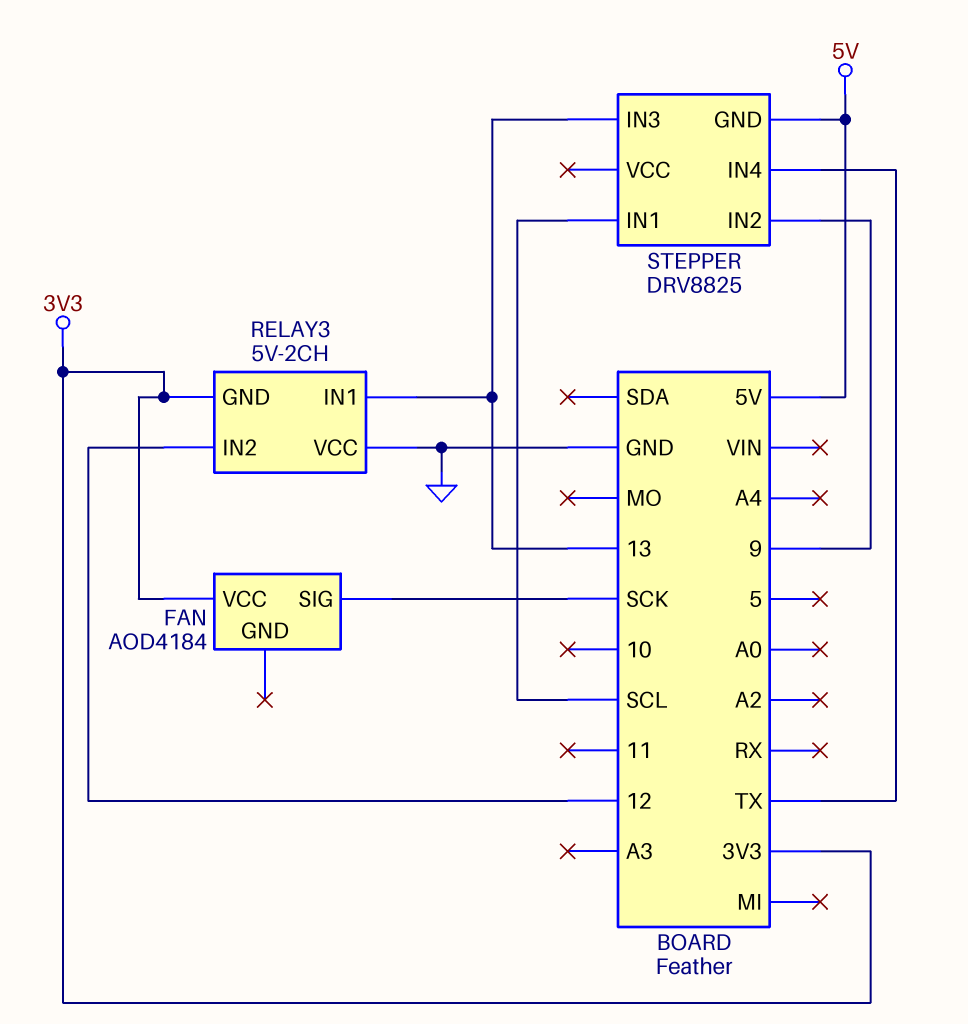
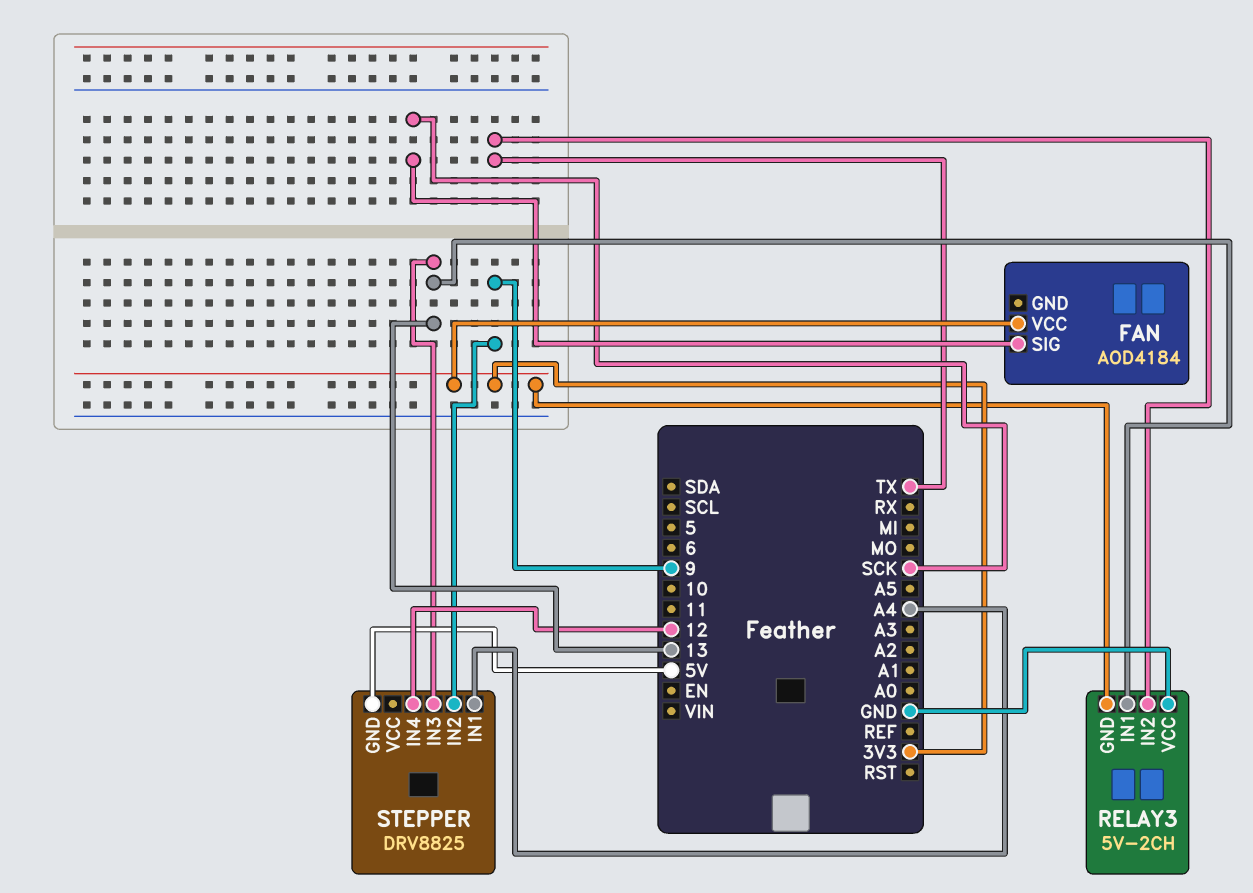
RELAY3 pin IN2: 12 -> TX
STEPPER pin IN1: SCL -> A4
STEPPER pin IN4: TX -> 12

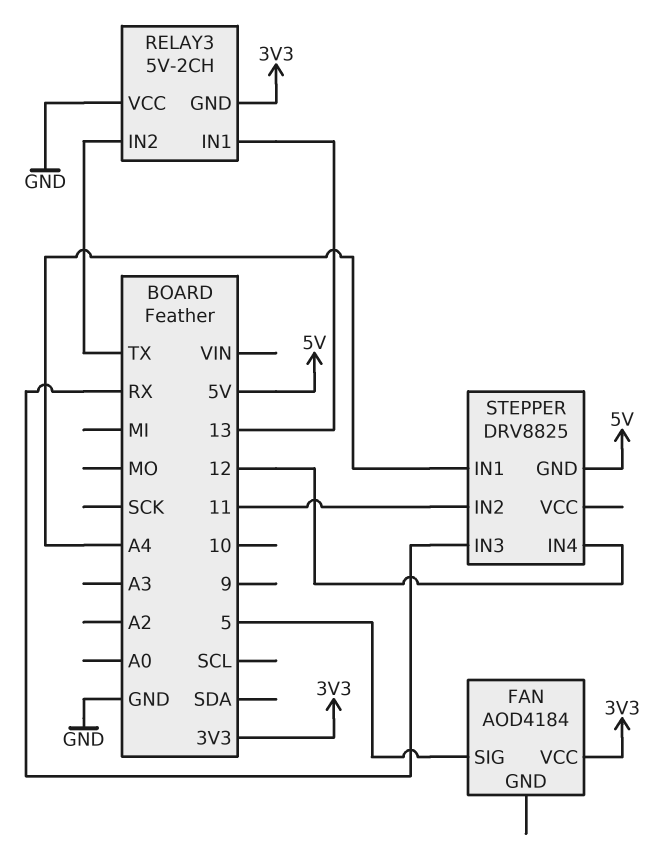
FAN pin SIG: SCK -> 5
STEPPER pin IN2: 9 -> 11
STEPPER pin IN3: 13 -> RX

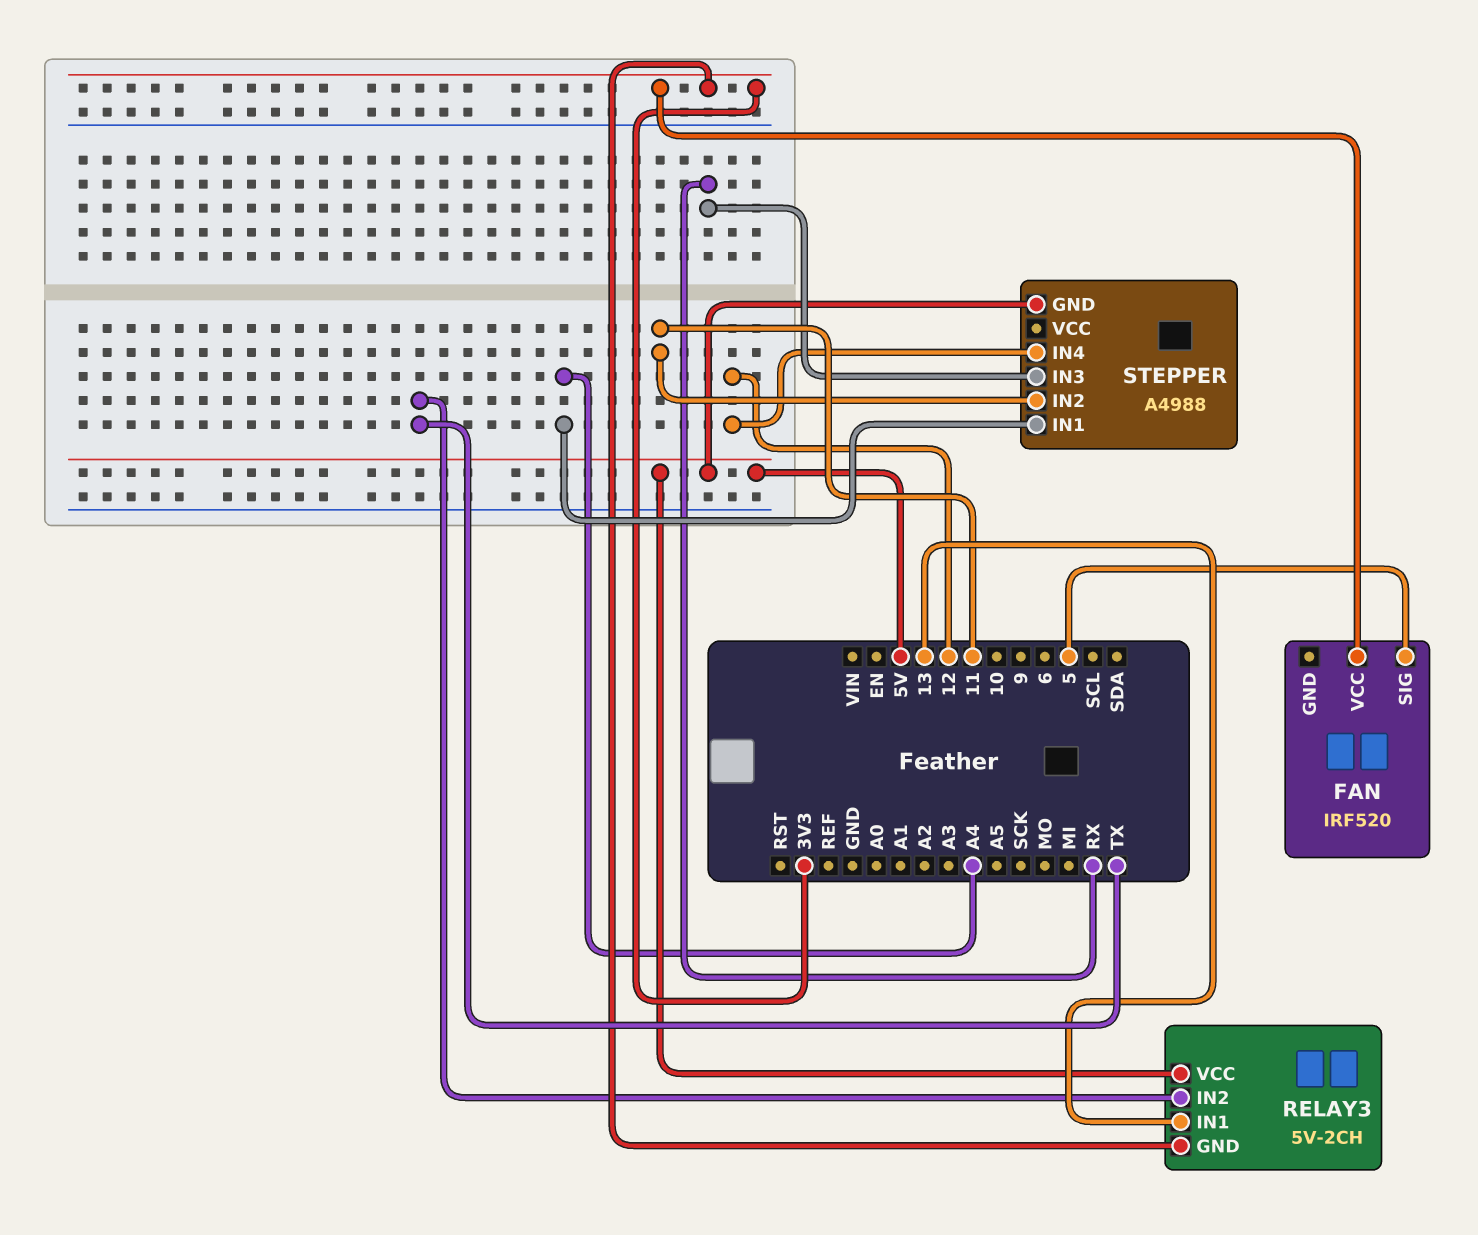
FAN: AOD4184 -> IRF520
RELAY3 pin VCC: GND -> 5V
STEPPER: DRV8825 -> A4988

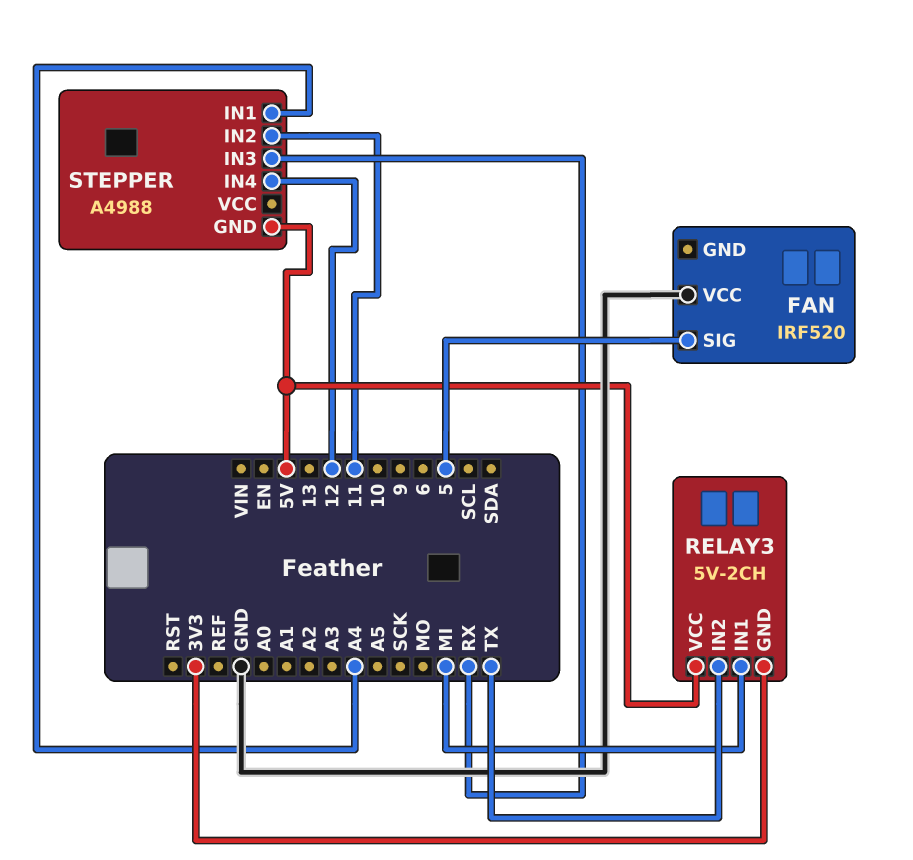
FAN pin VCC: 3V3 -> GND
RELAY3 pin IN1: 13 -> MI

